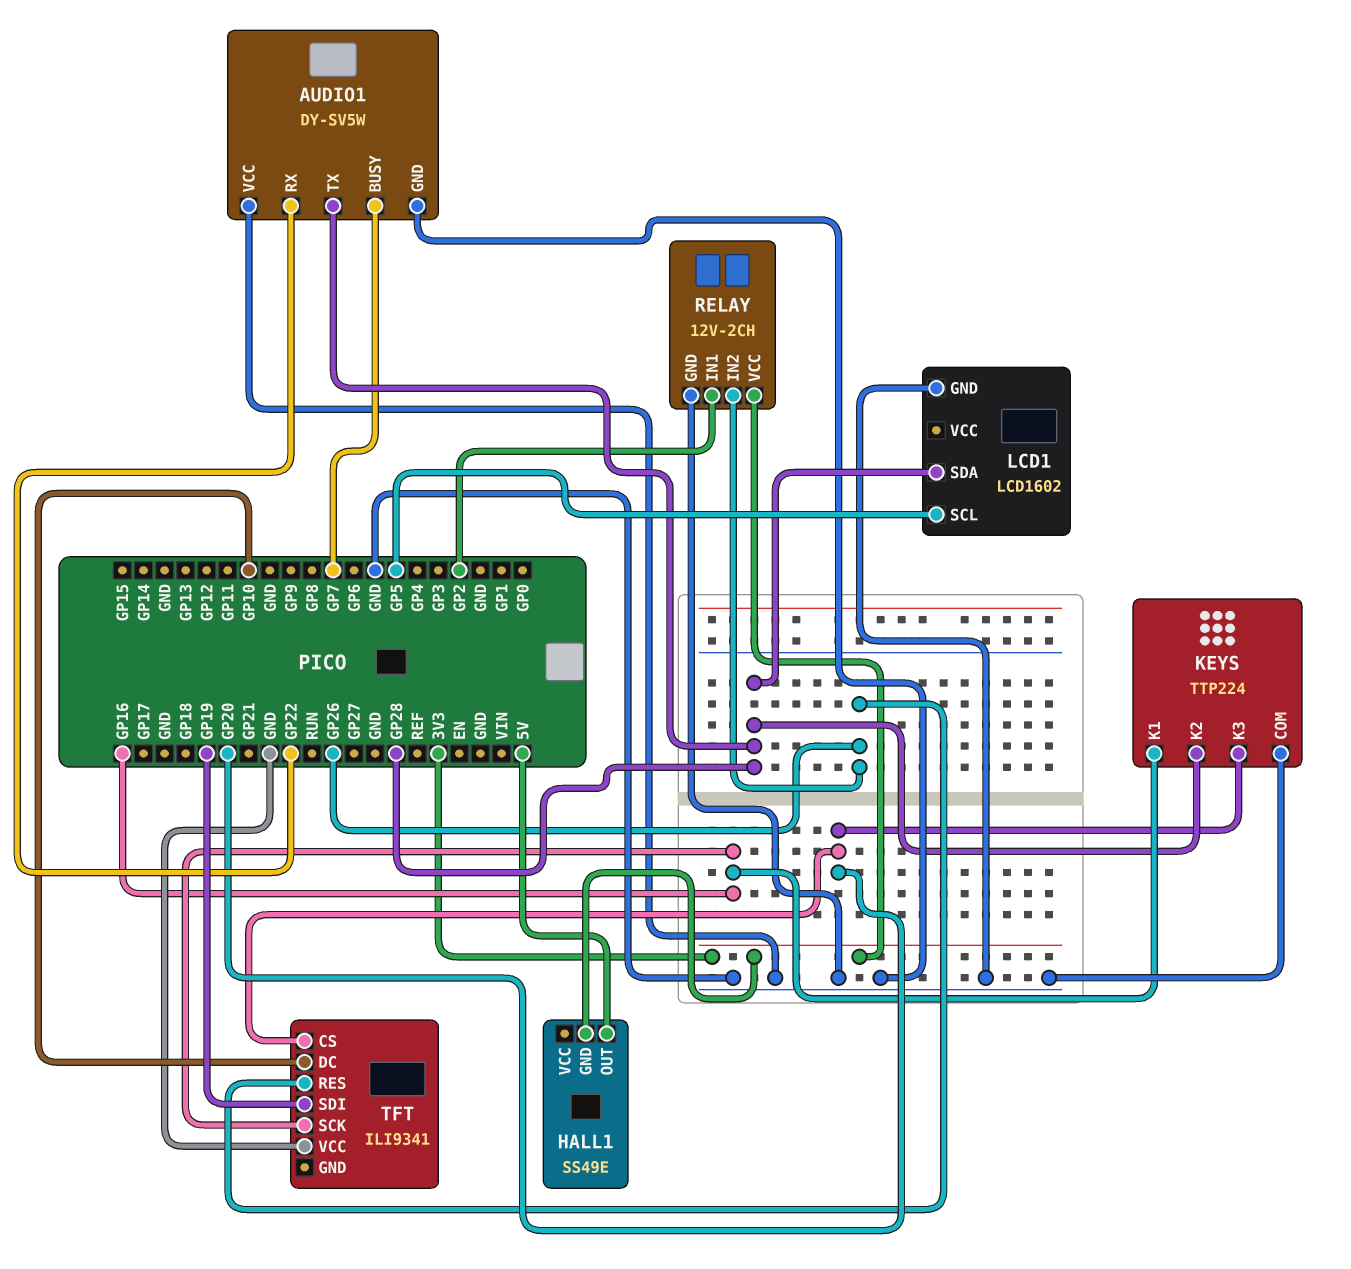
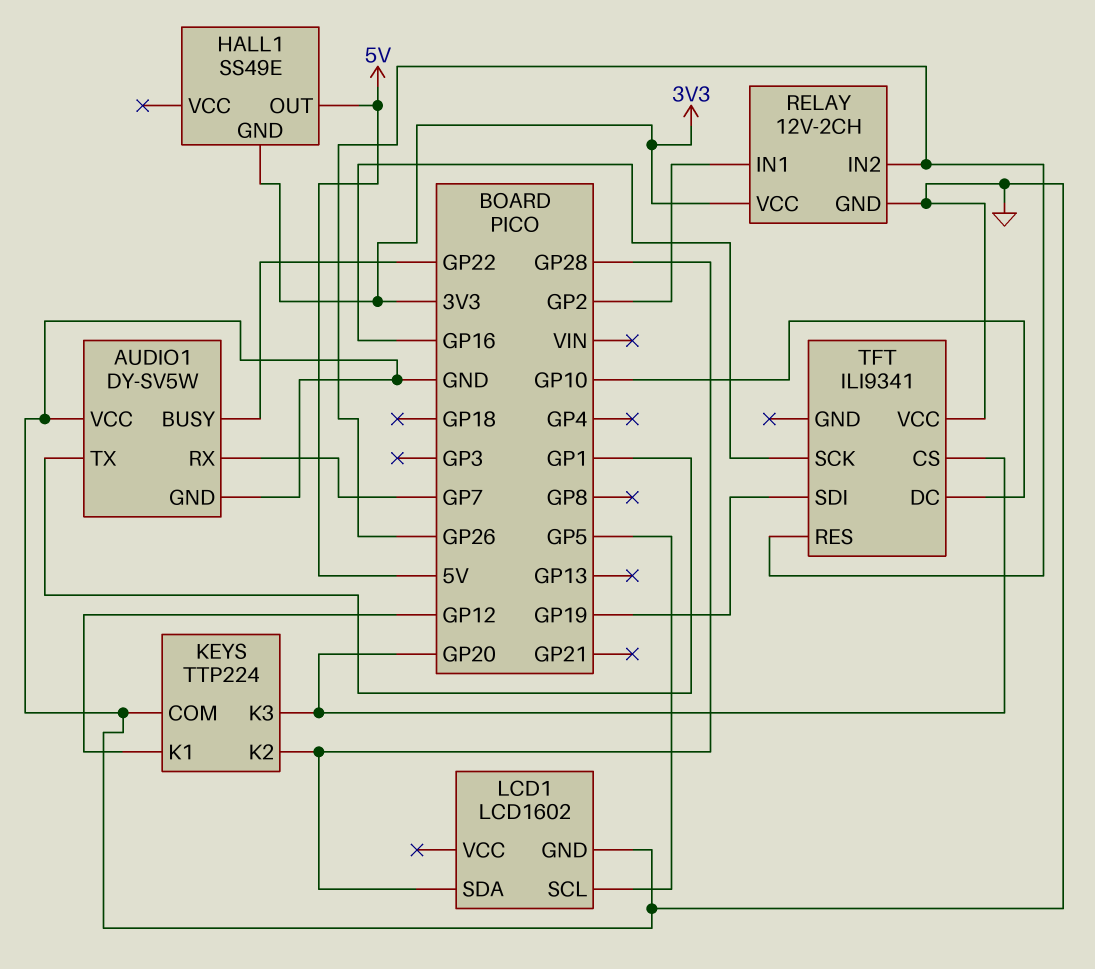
AUDIO1 pin BUSY: GP7 -> GP22
AUDIO1 pin RX: GP22 -> GP7
AUDIO1 pin TX: GP28 -> GP1
KEYS pin K1: GP16 -> GP12

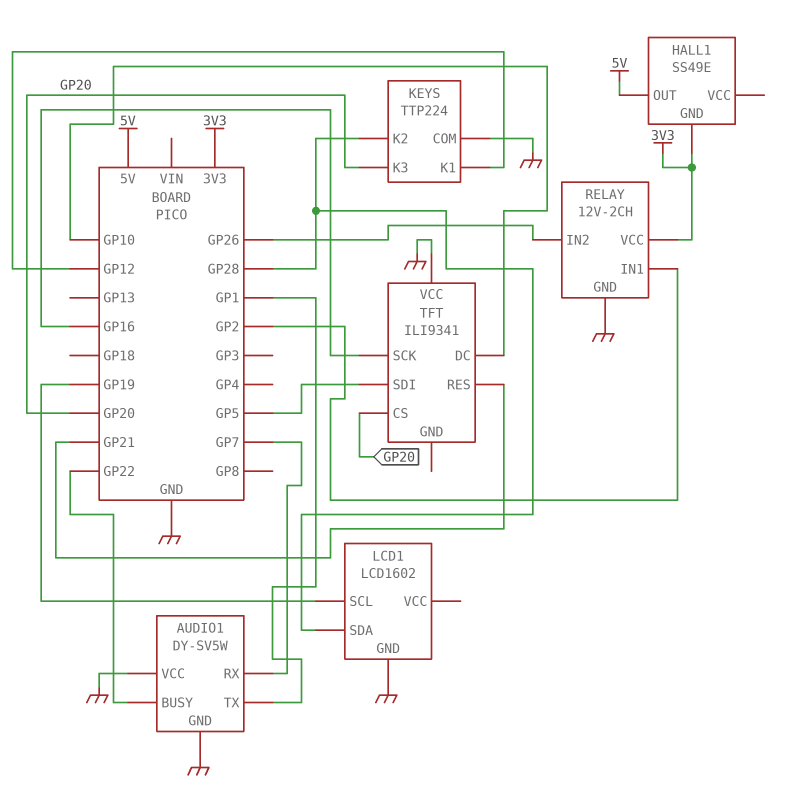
LCD1 pin SCL: GP5 -> GP19
TFT pin RES: GP26 -> GP21
TFT pin SDI: GP19 -> GP5

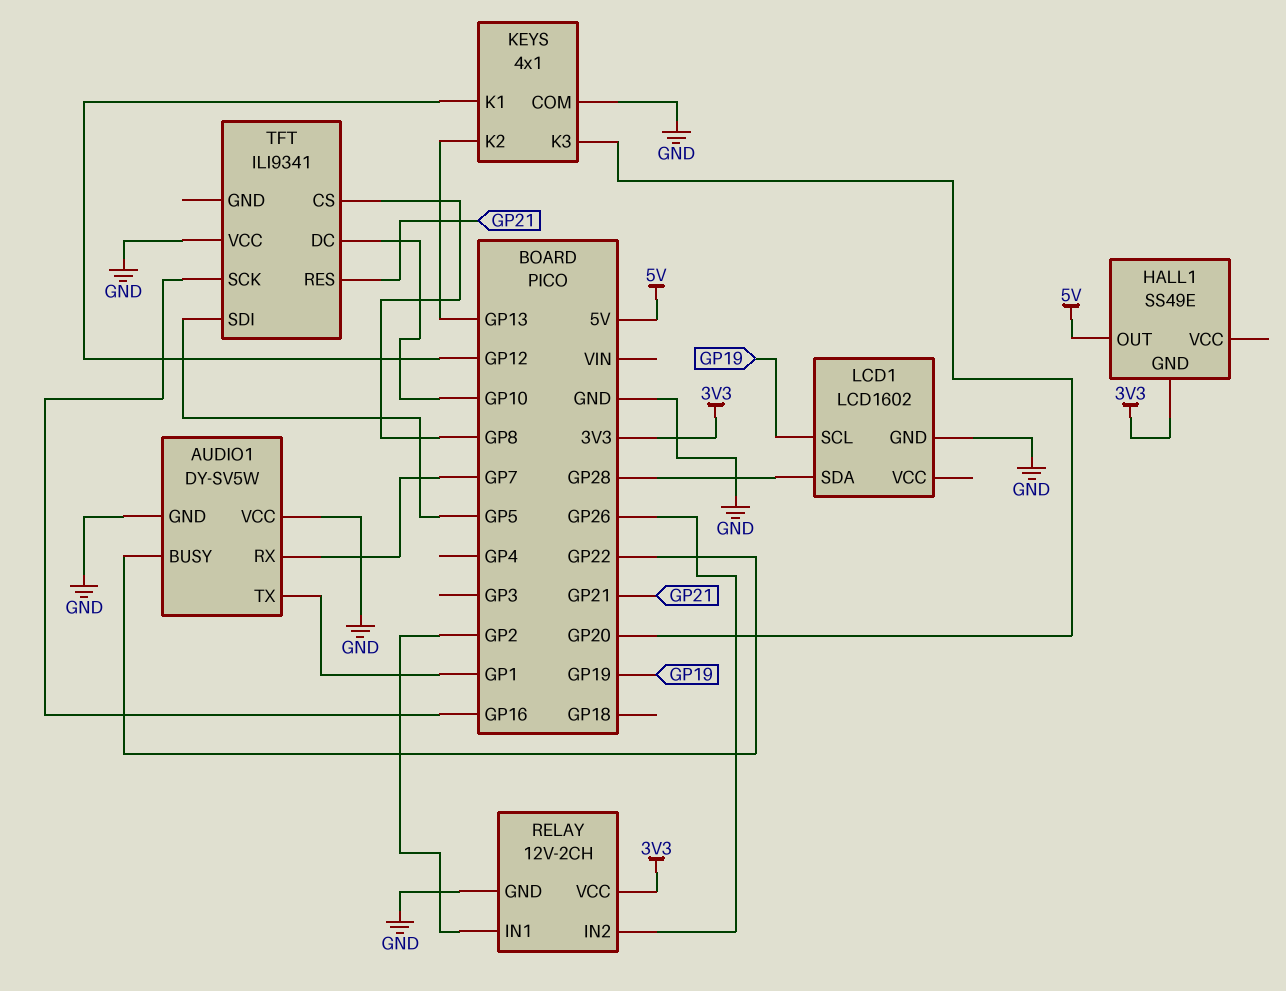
KEYS: TTP224 -> 4x1
KEYS pin K2: GP28 -> GP13
TFT pin CS: GP20 -> GP8

